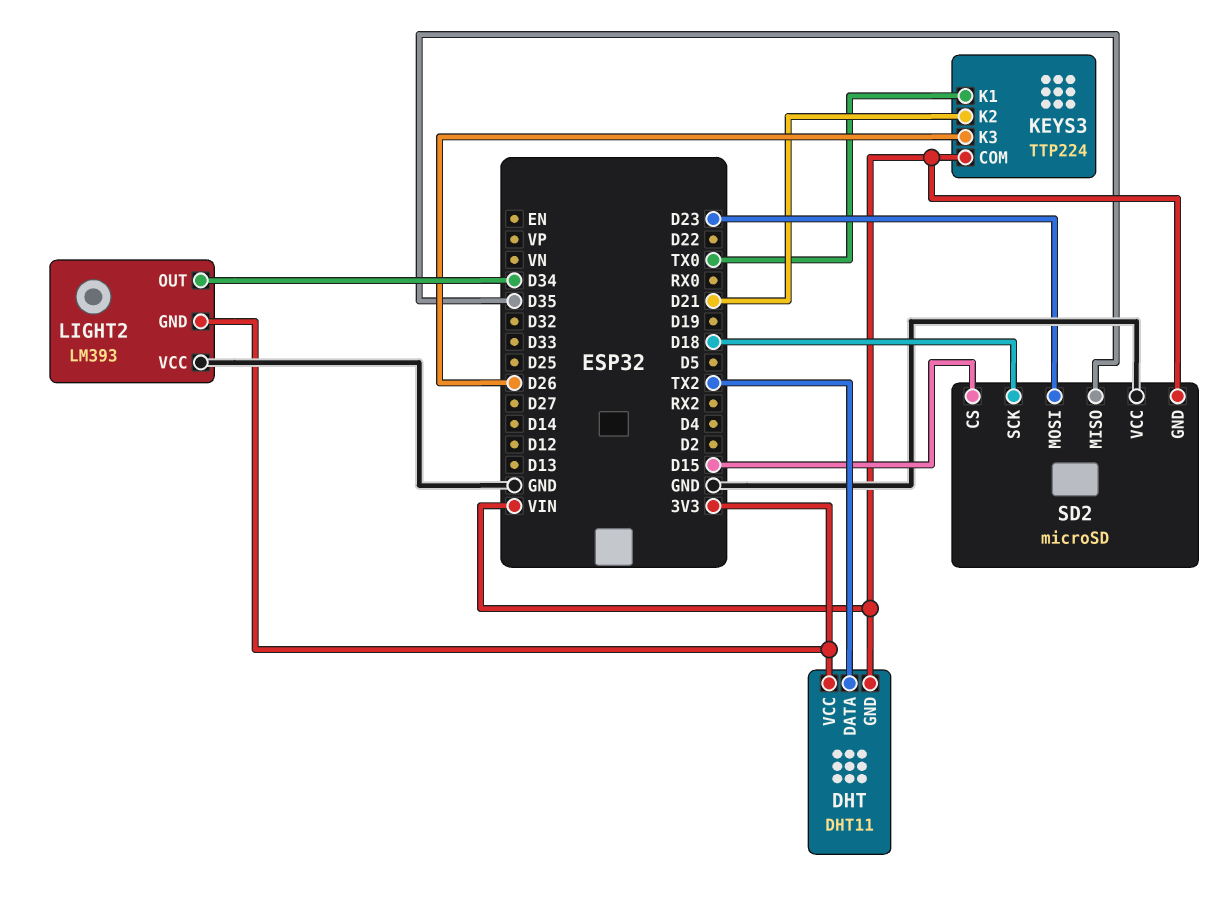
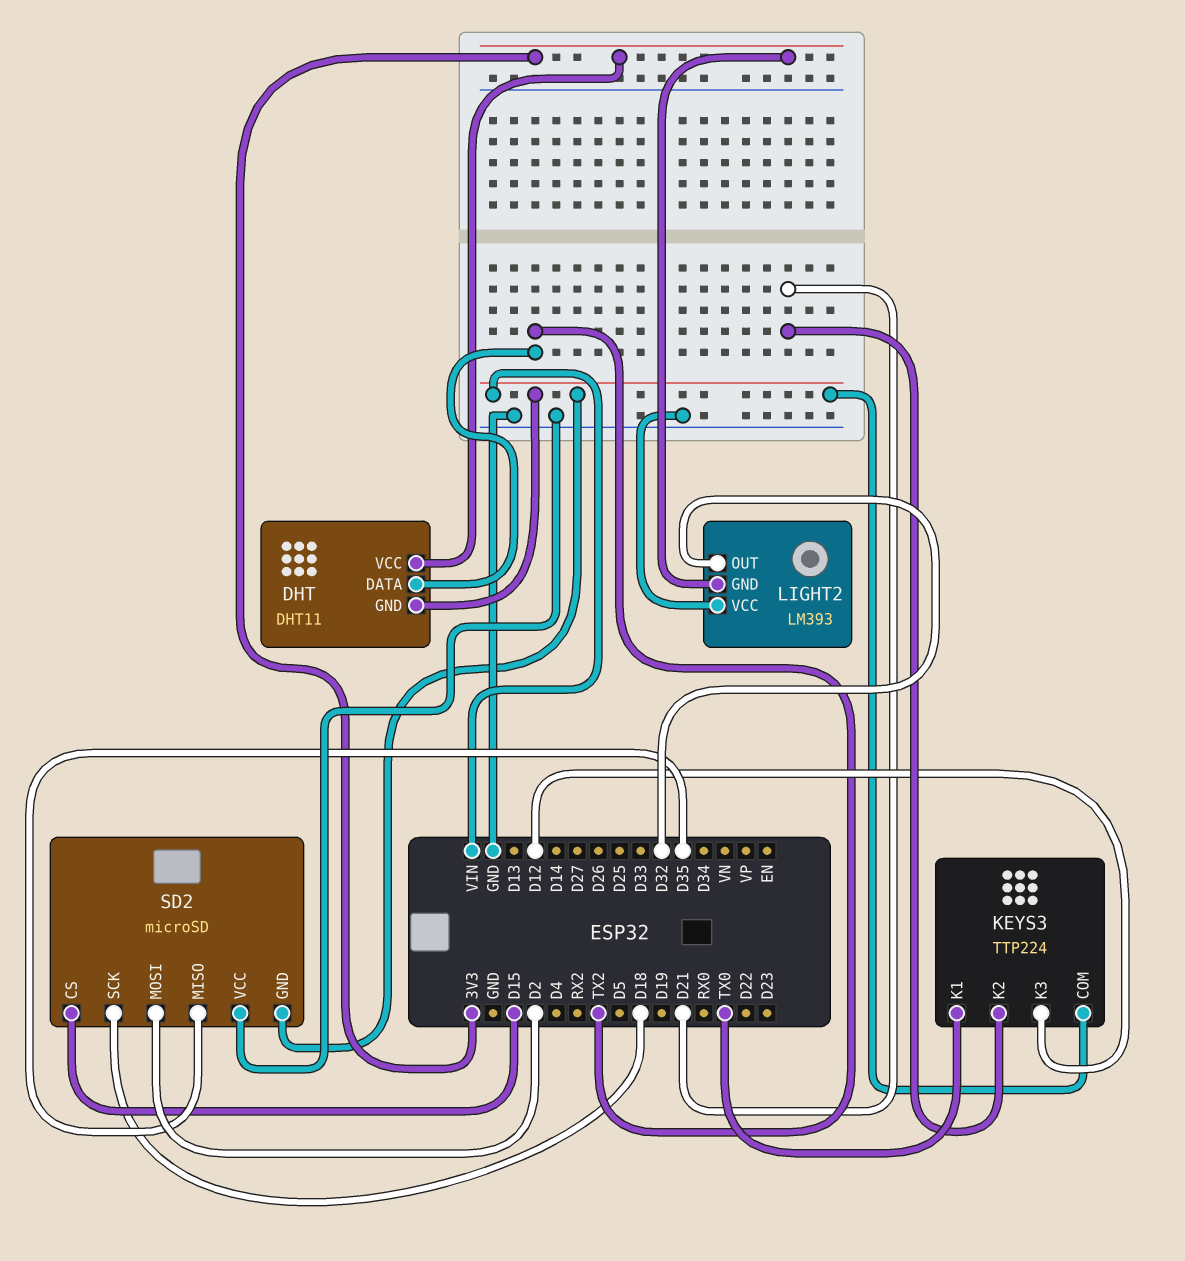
KEYS3 pin K3: D26 -> D12
LIGHT2 pin OUT: D34 -> D32
SD2 pin MOSI: D23 -> D2

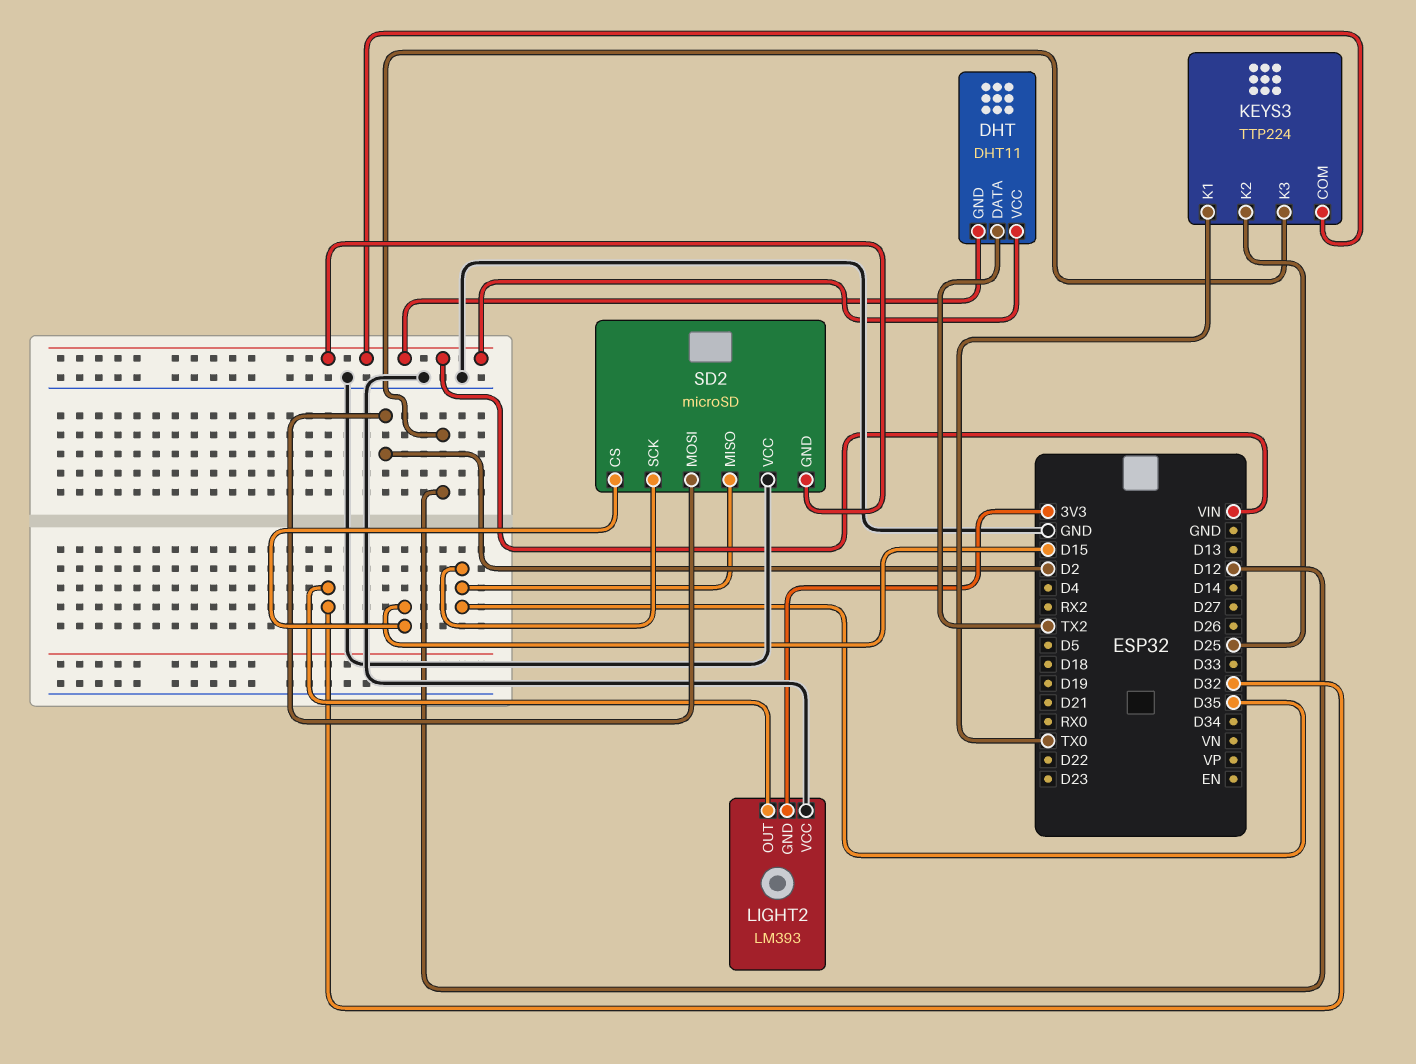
DHT pin VCC: 3V3 -> VIN
KEYS3 pin K2: D21 -> D25
SD2 pin SCK: D18 -> D35

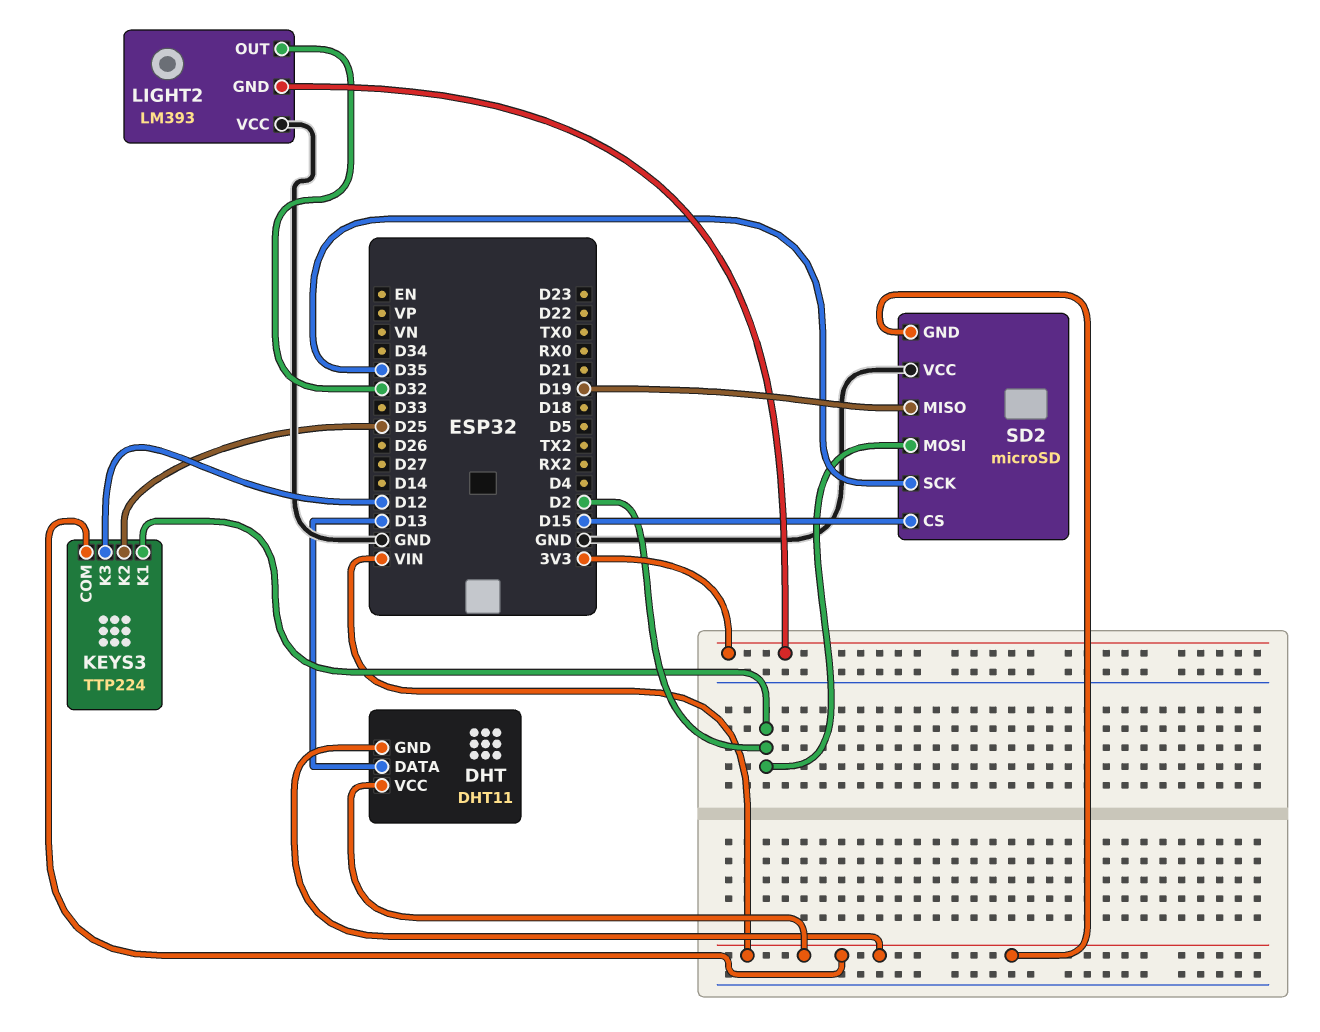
DHT pin DATA: TX2 -> D13
KEYS3 pin K1: TX0 -> D2
SD2 pin MISO: D35 -> D19

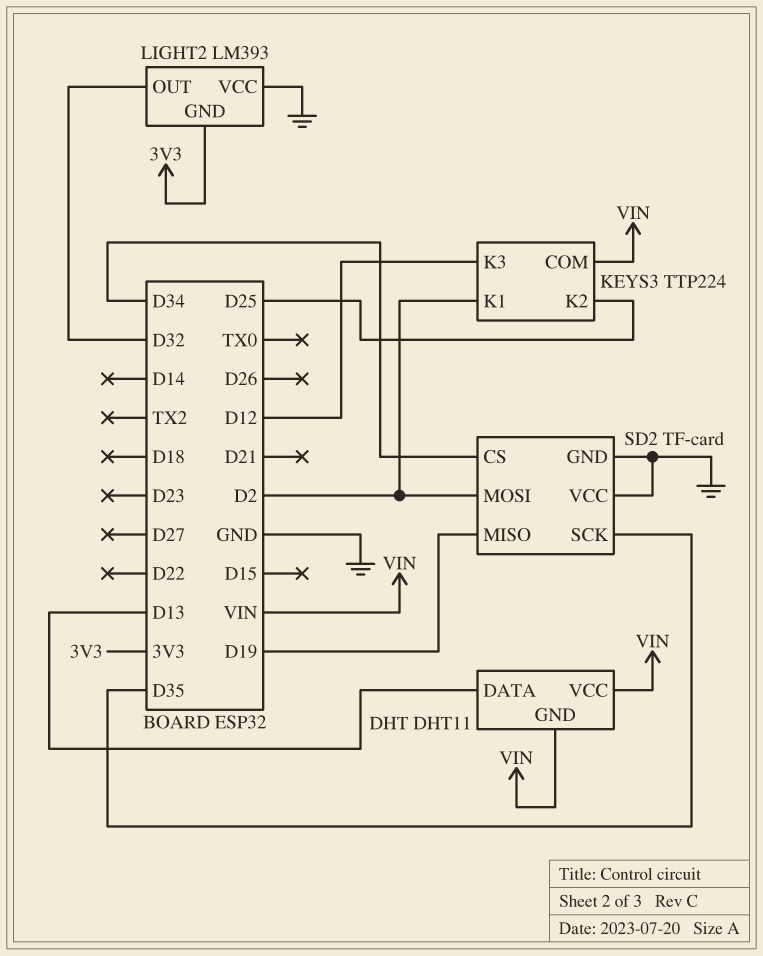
SD2: microSD -> TF-card
SD2 pin CS: D15 -> D34
SD2 pin GND: VIN -> GND

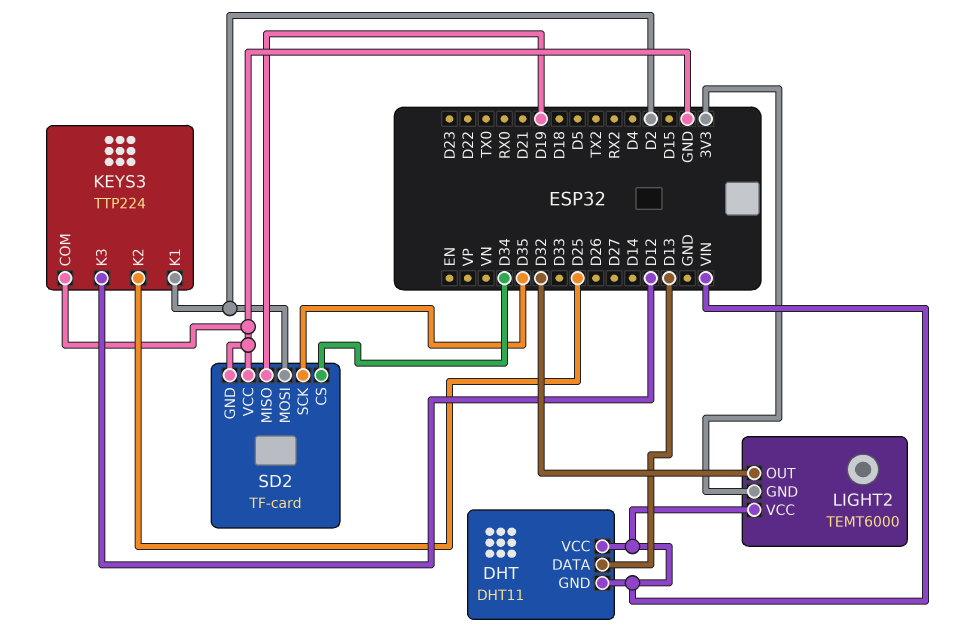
KEYS3 pin COM: VIN -> GND
LIGHT2: LM393 -> TEMT6000
LIGHT2 pin VCC: GND -> VIN

